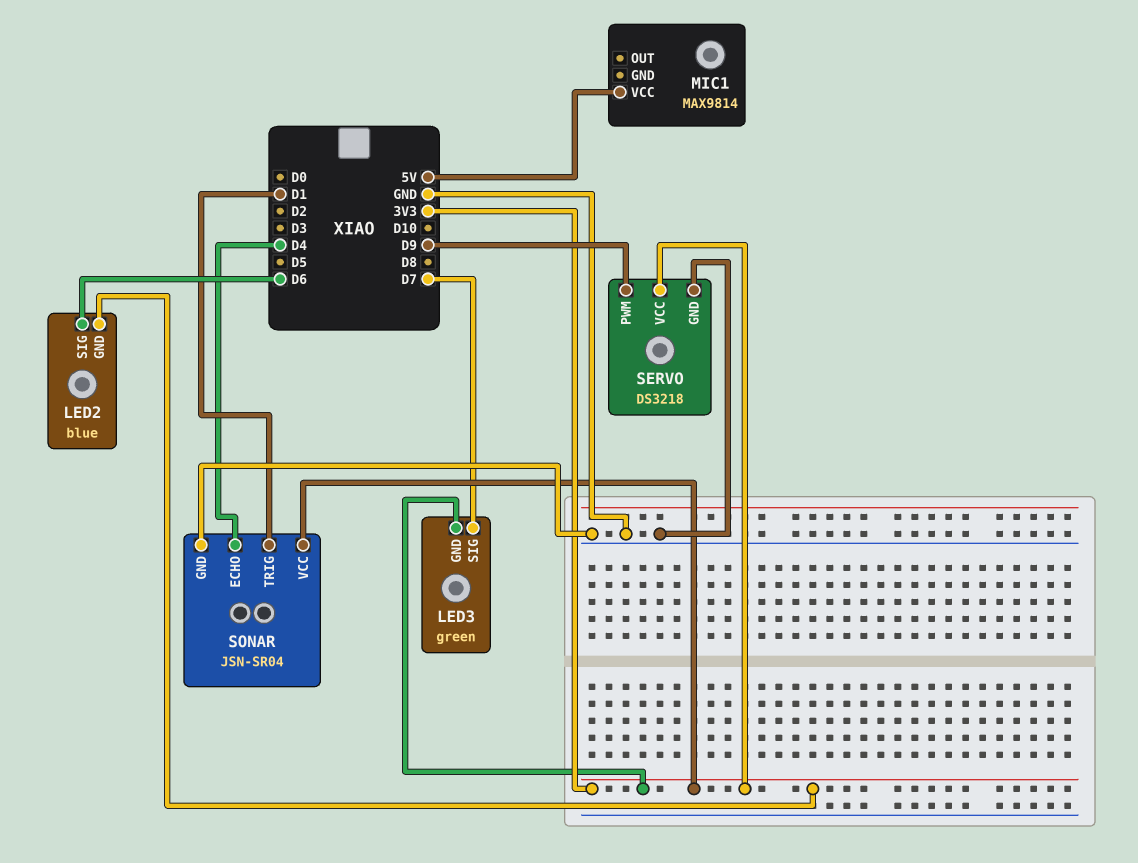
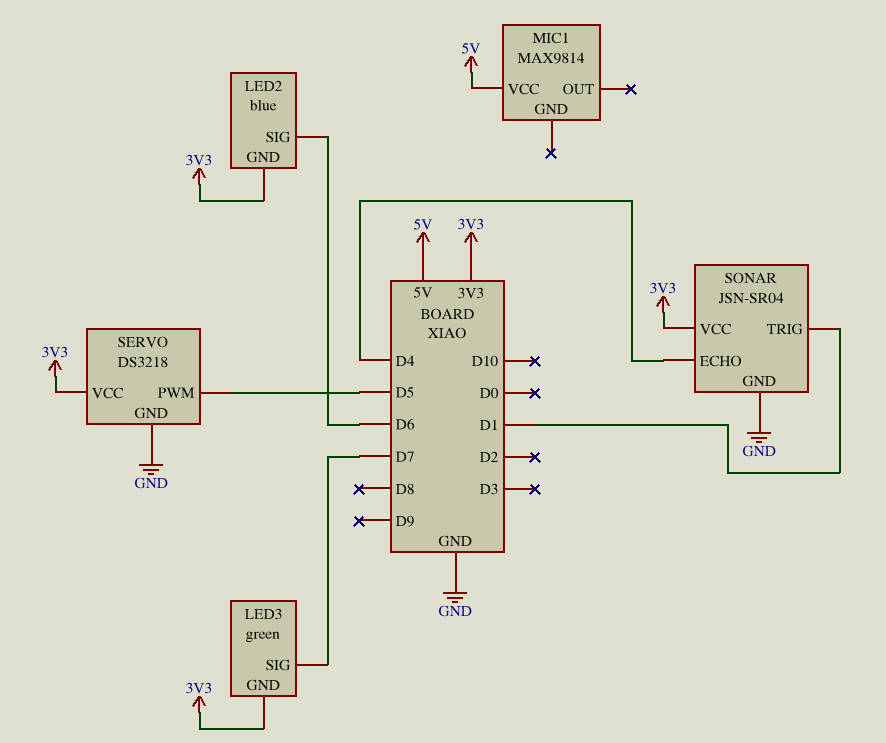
SERVO pin PWM: D9 -> D5

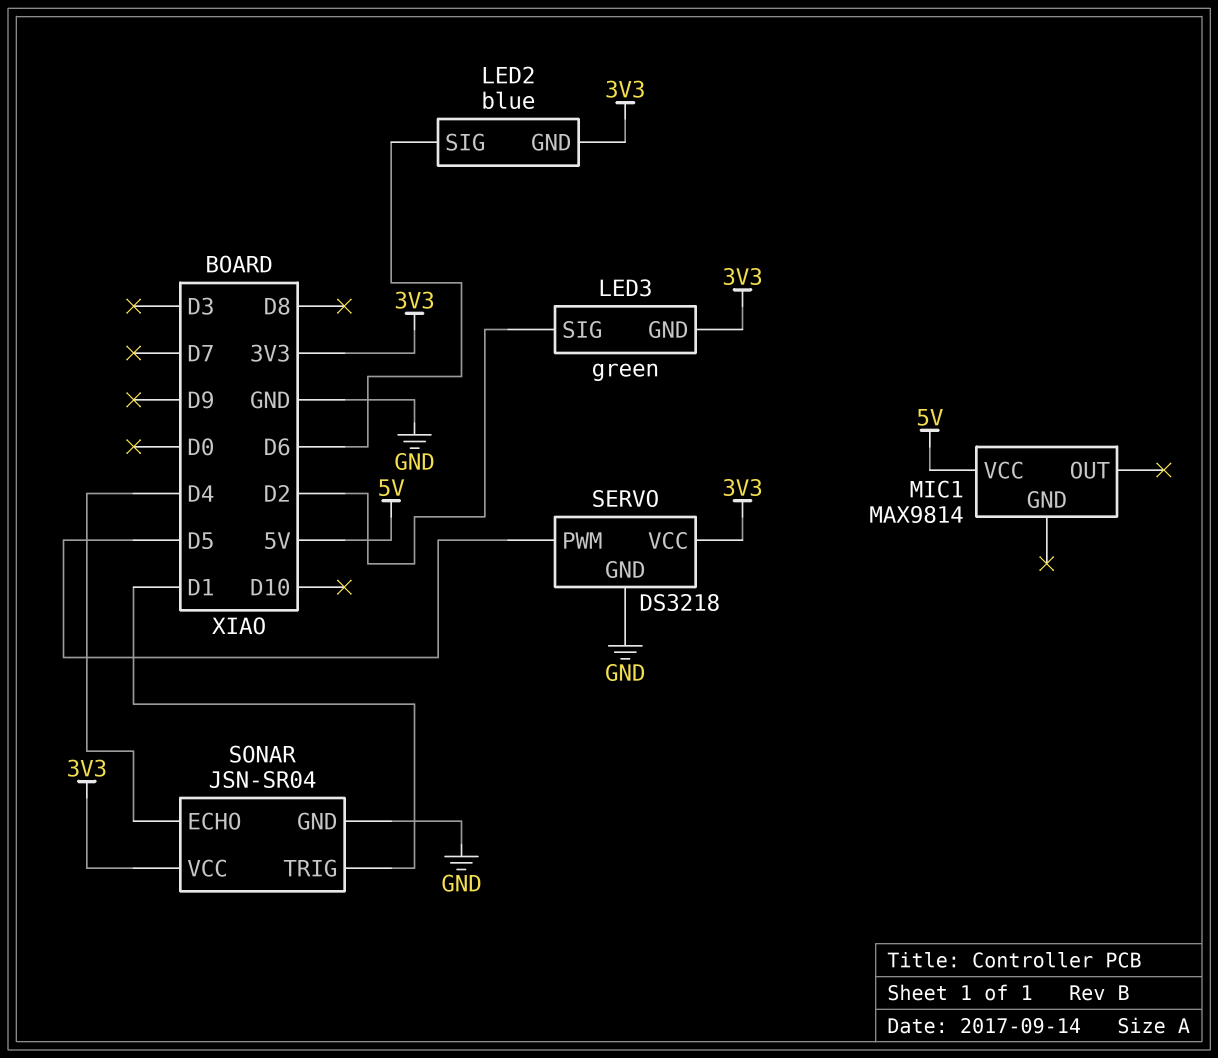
LED3 pin SIG: D7 -> D2

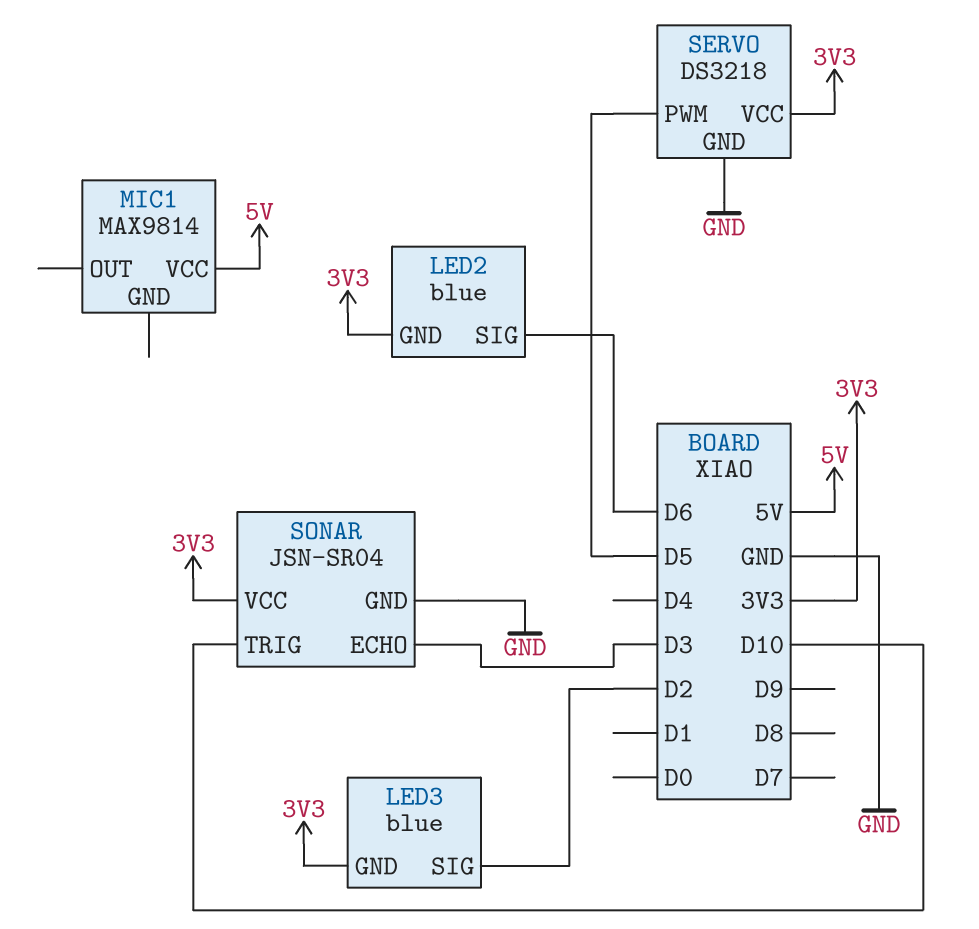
LED3: green -> blue
SONAR pin ECHO: D4 -> D3
SONAR pin TRIG: D1 -> D10

